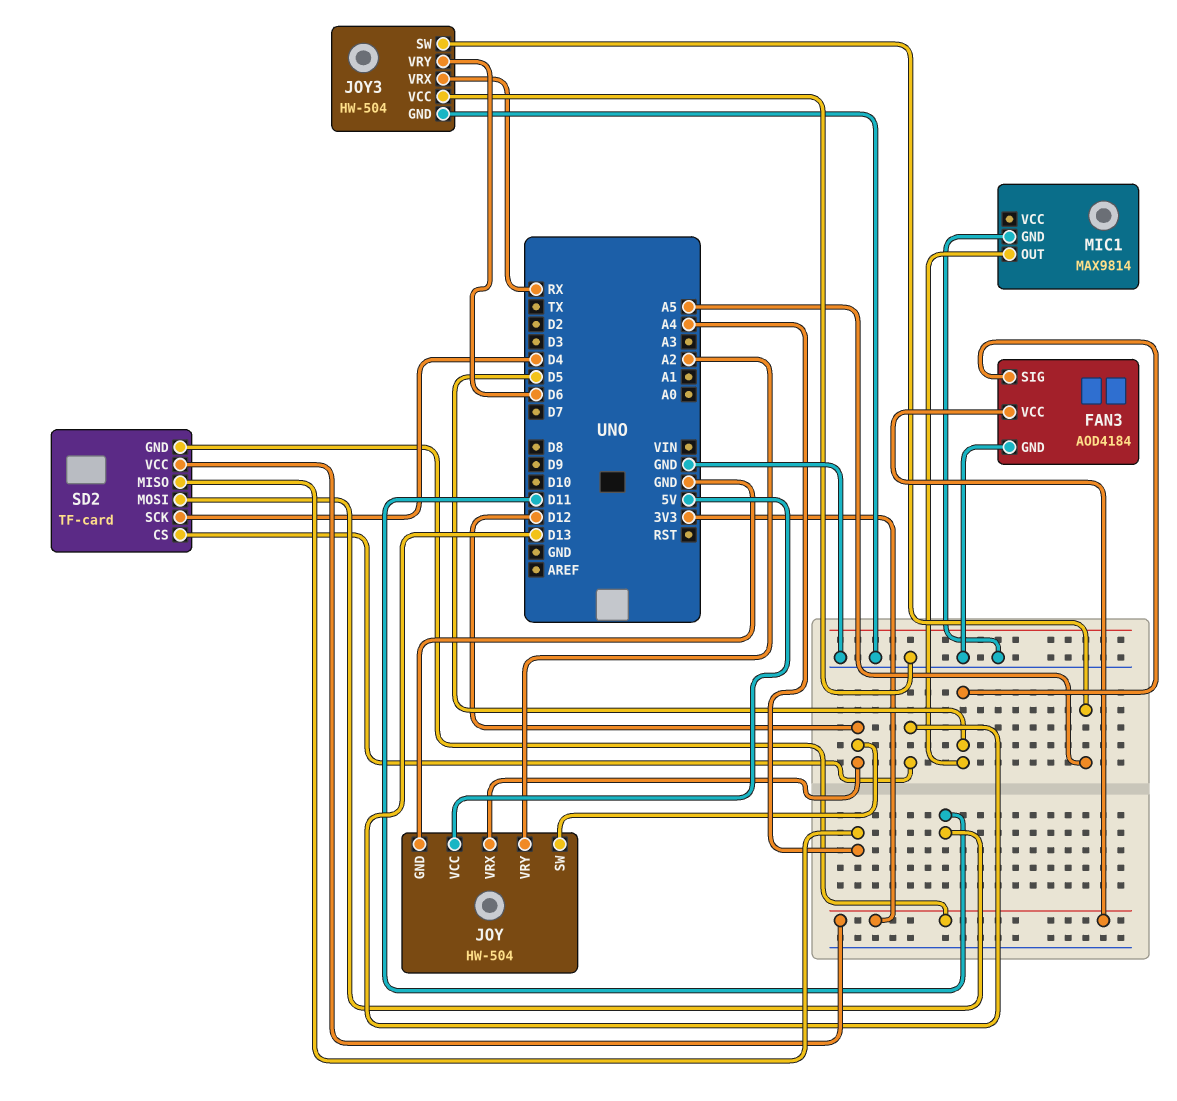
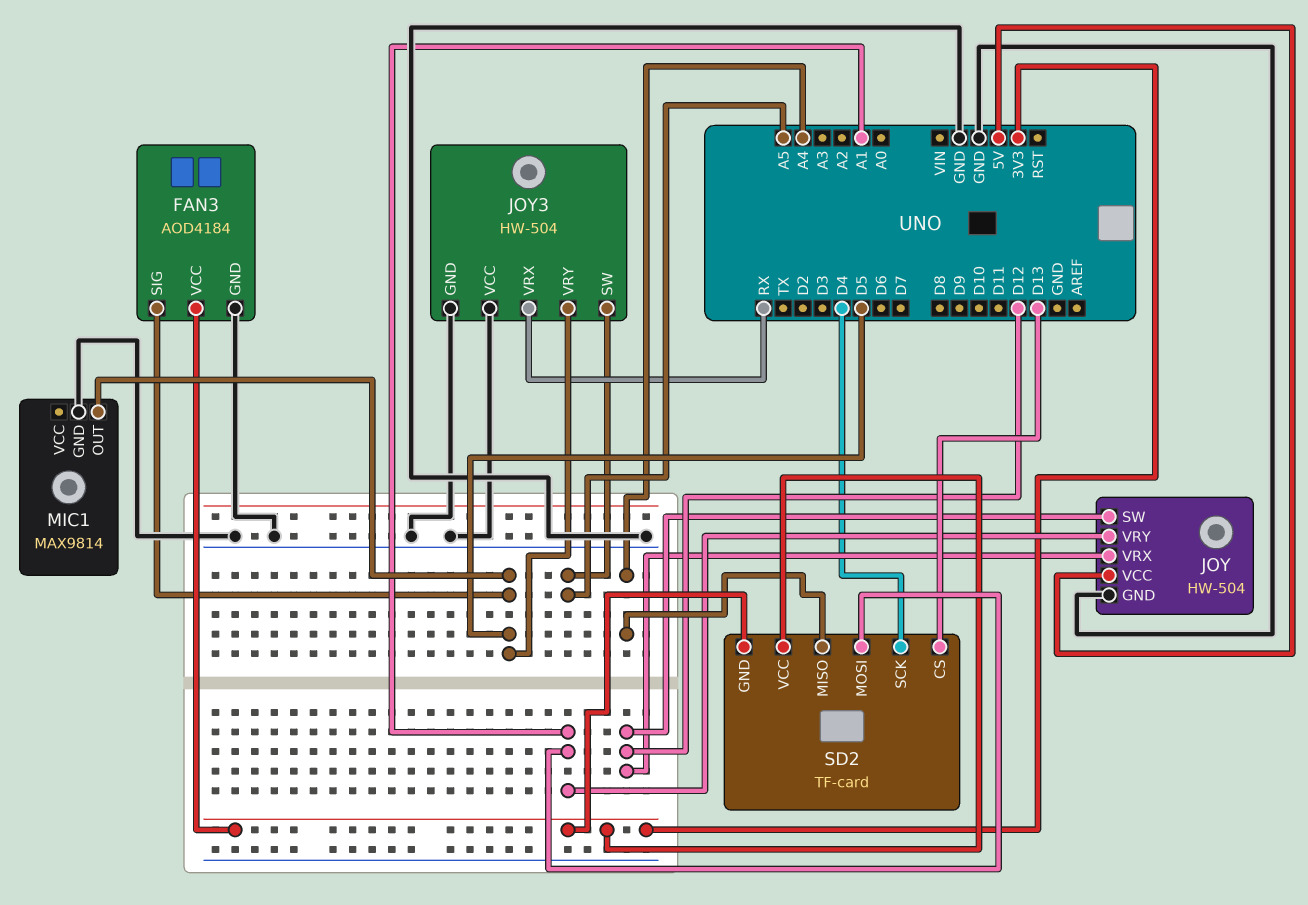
JOY pin VRY: A2 -> A1
JOY3 pin VRY: D6 -> D5
SD2 pin MOSI: D11 -> A1

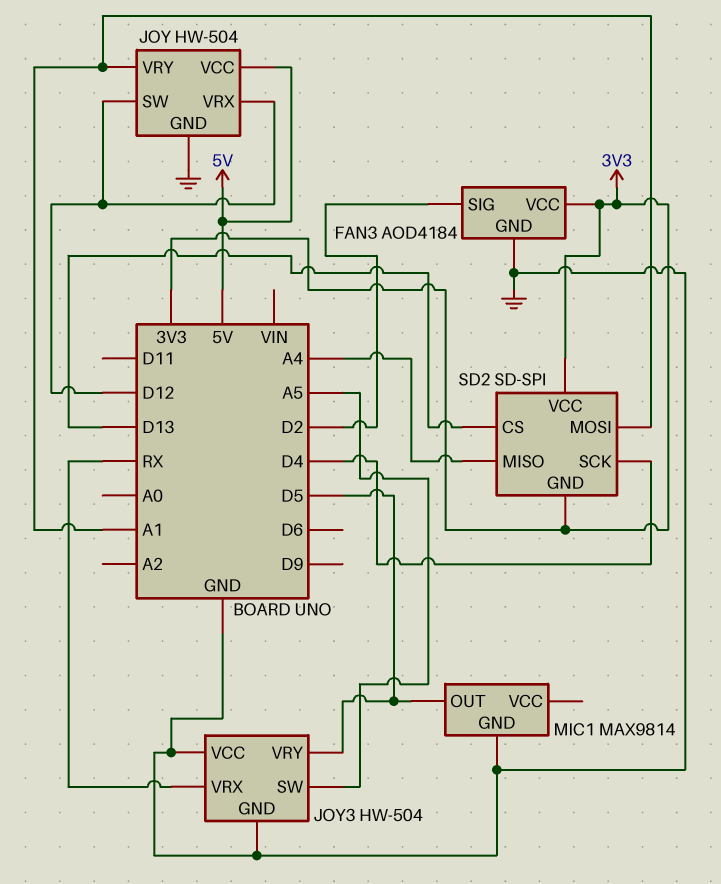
FAN3 pin SIG: D5 -> D2
SD2: TF-card -> SD-SPI

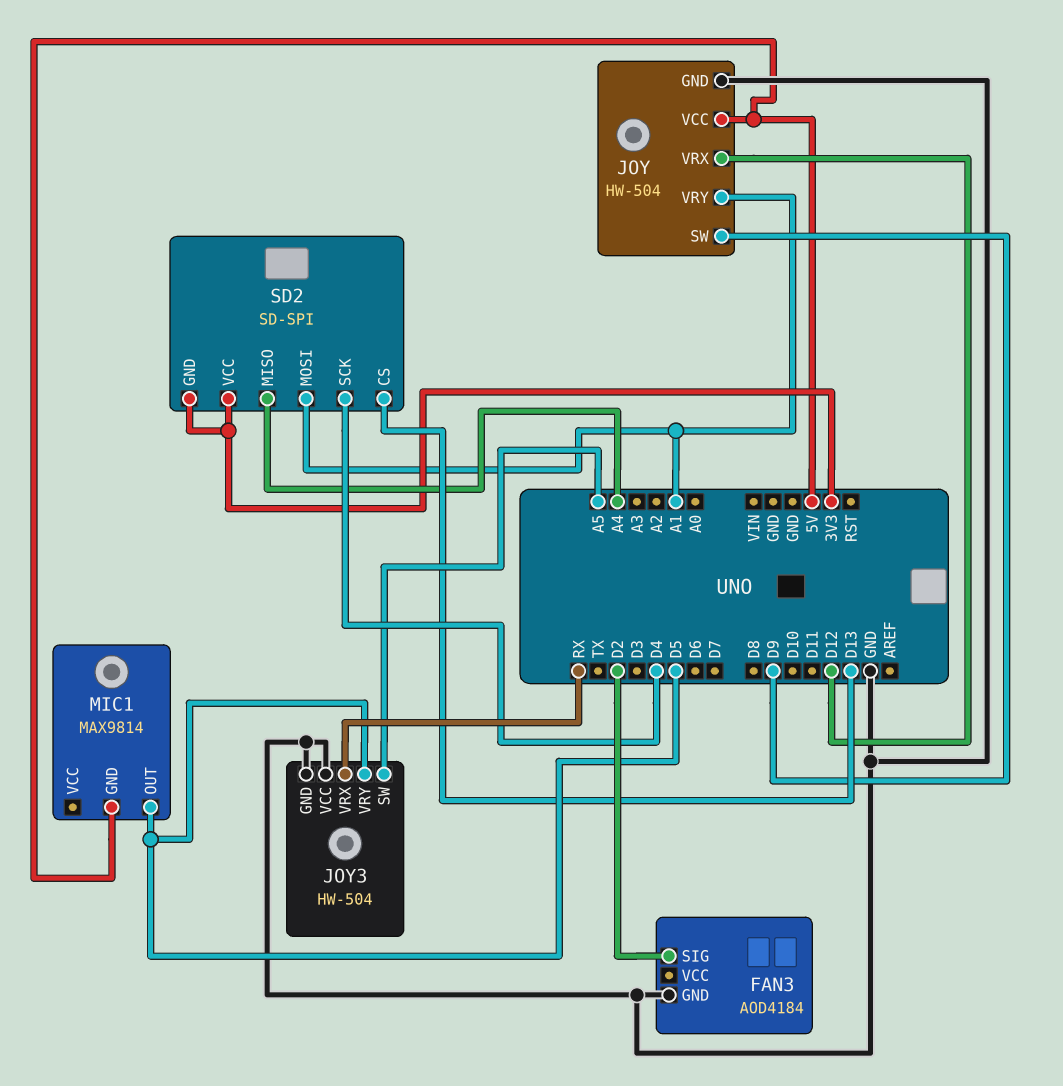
FAN3 pin VCC: 3V3 -> none
JOY pin SW: D12 -> D9
MIC1 pin GND: GND -> 5V

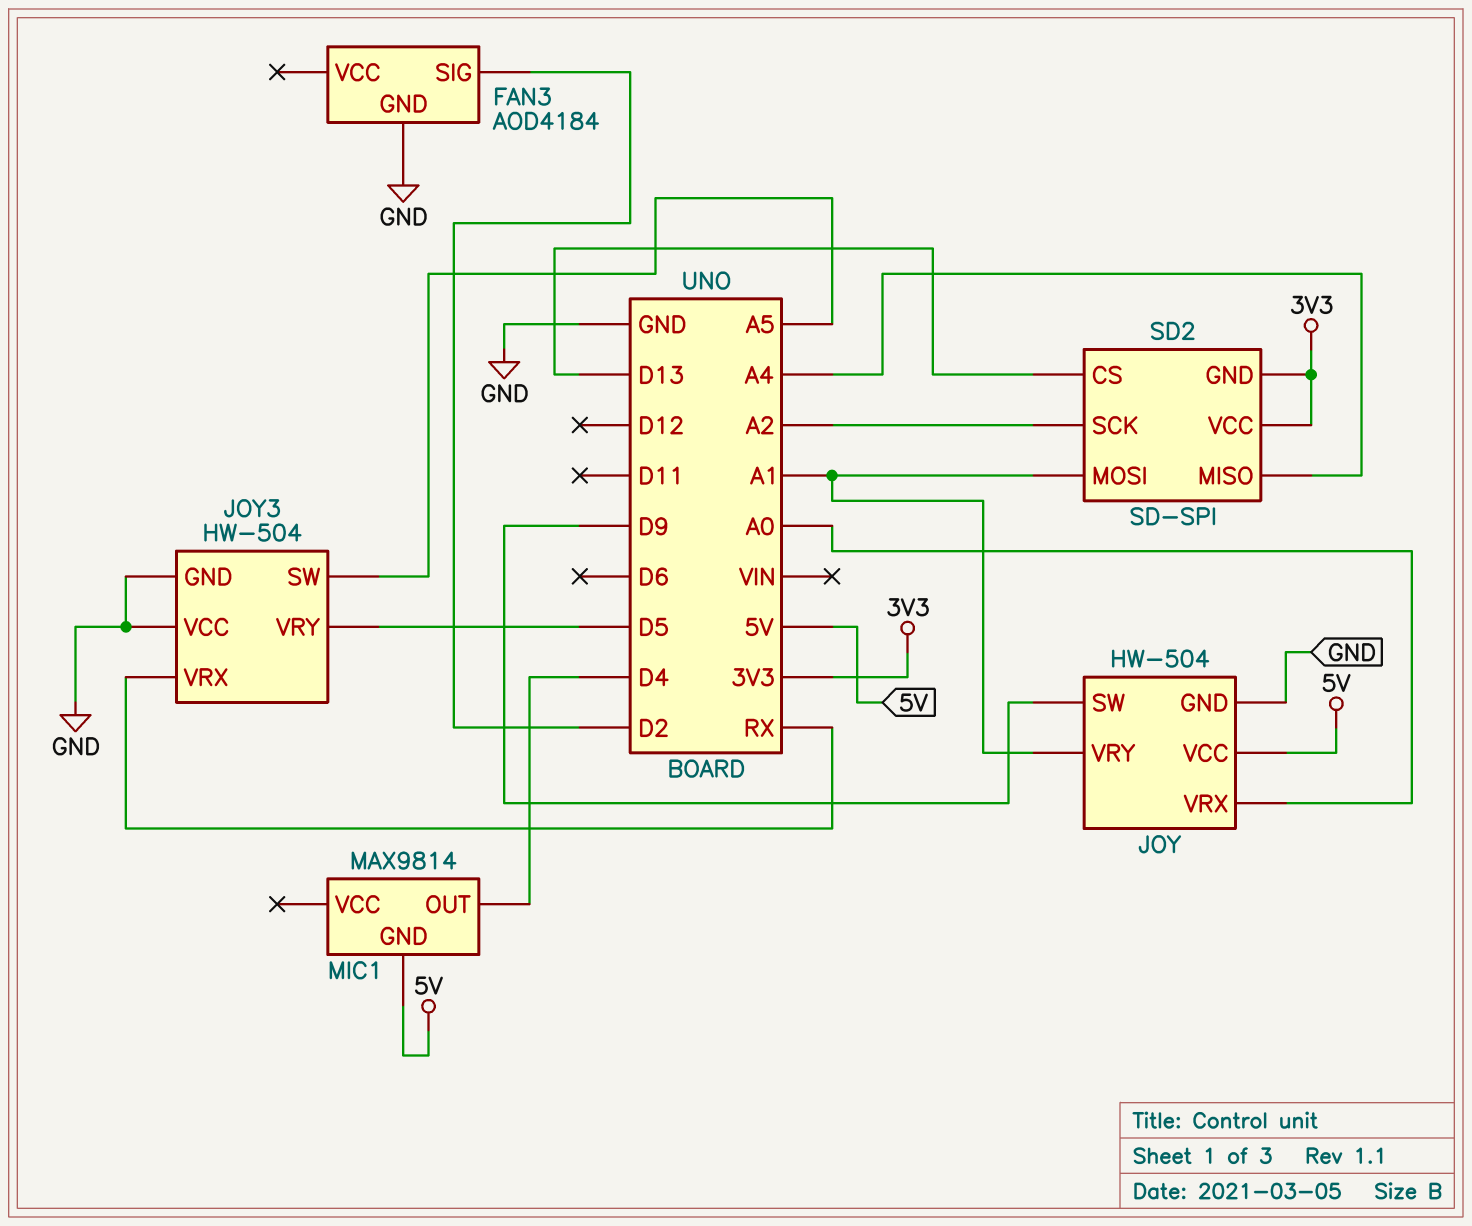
JOY pin VRX: D12 -> A0
MIC1 pin OUT: D5 -> D4
SD2 pin SCK: D4 -> A2

